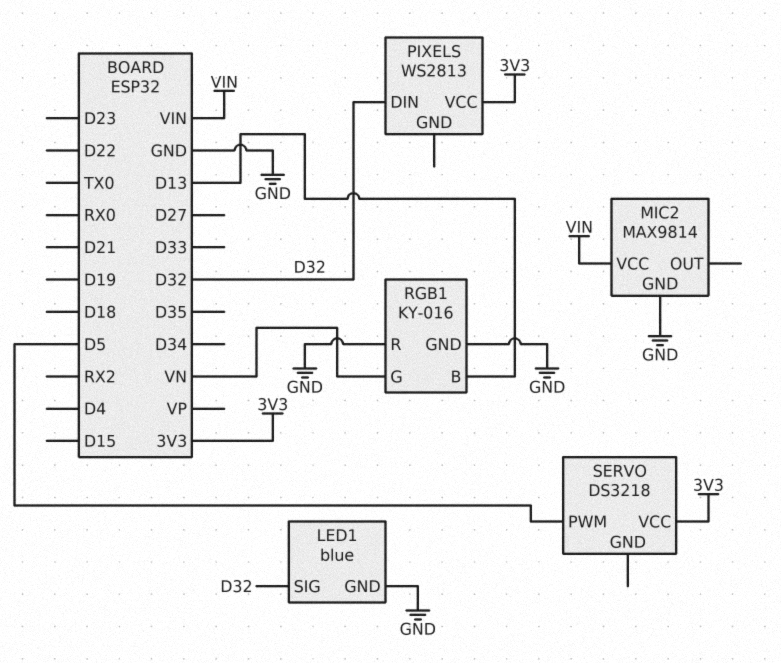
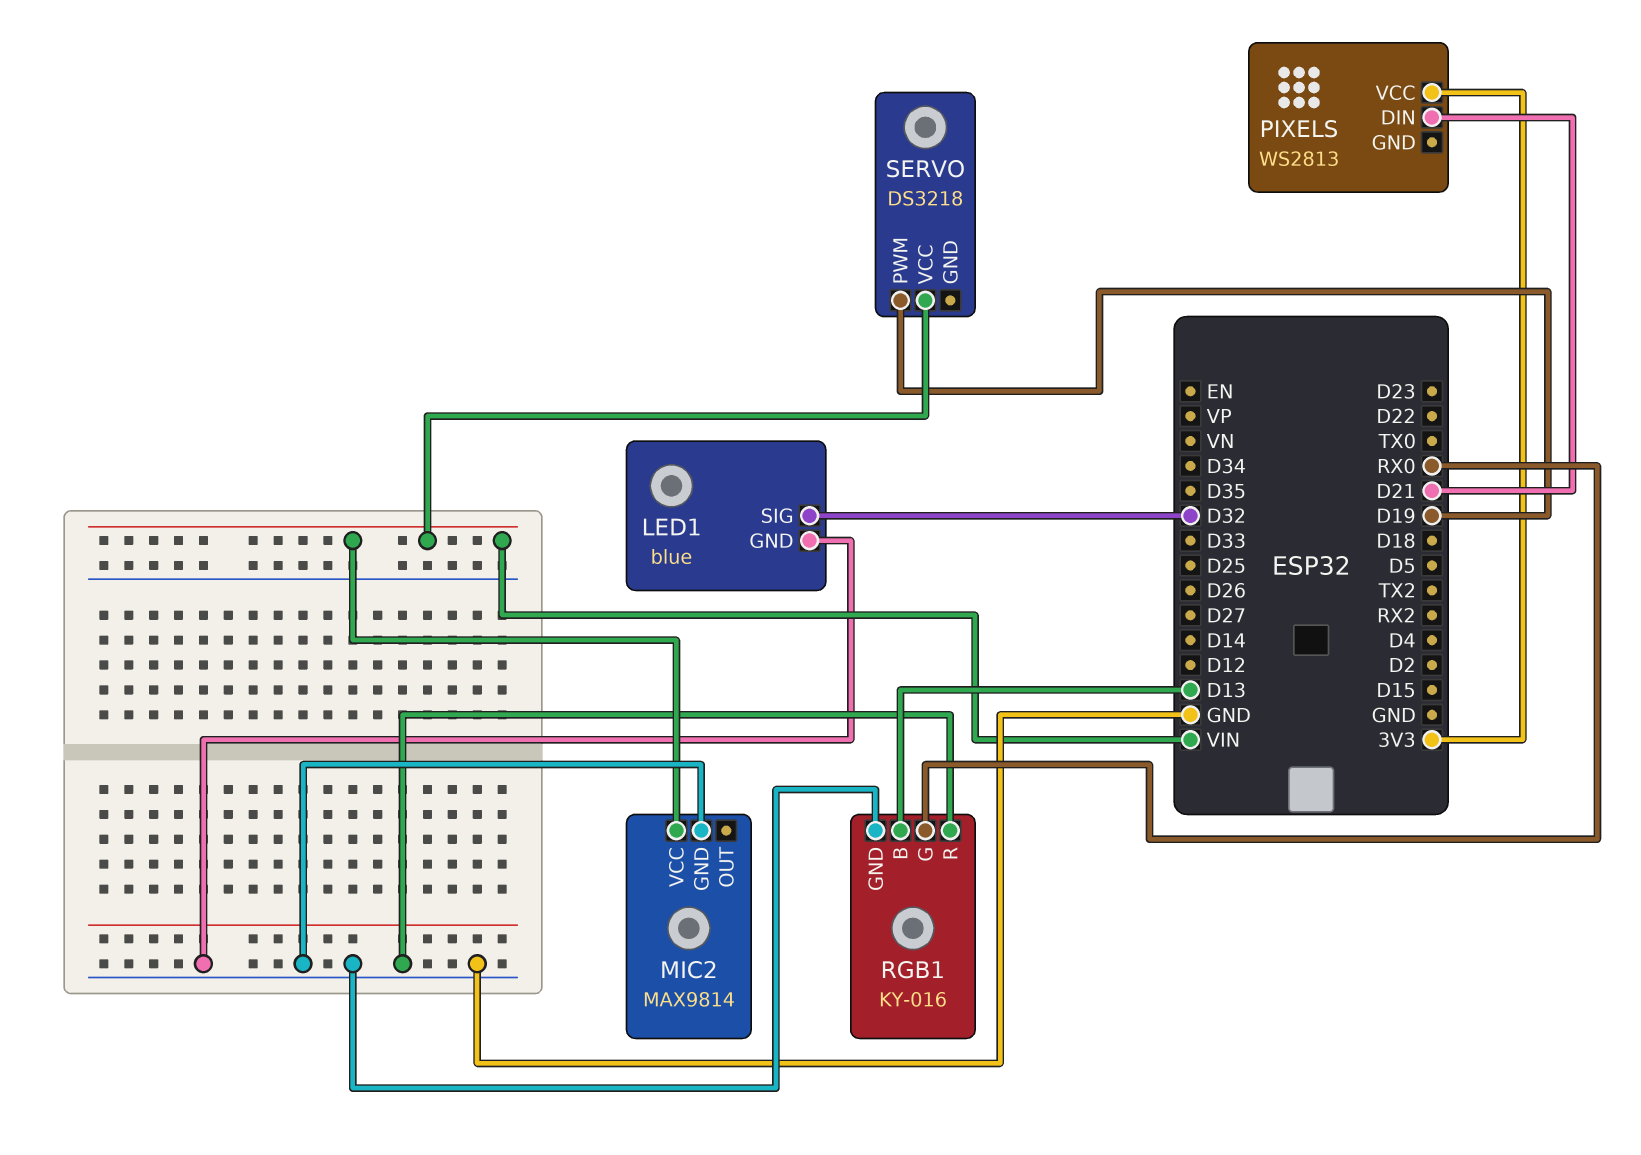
PIXELS pin DIN: D32 -> D21
RGB1 pin G: VN -> RX0
SERVO pin PWM: D5 -> D19
SERVO pin VCC: 3V3 -> VIN

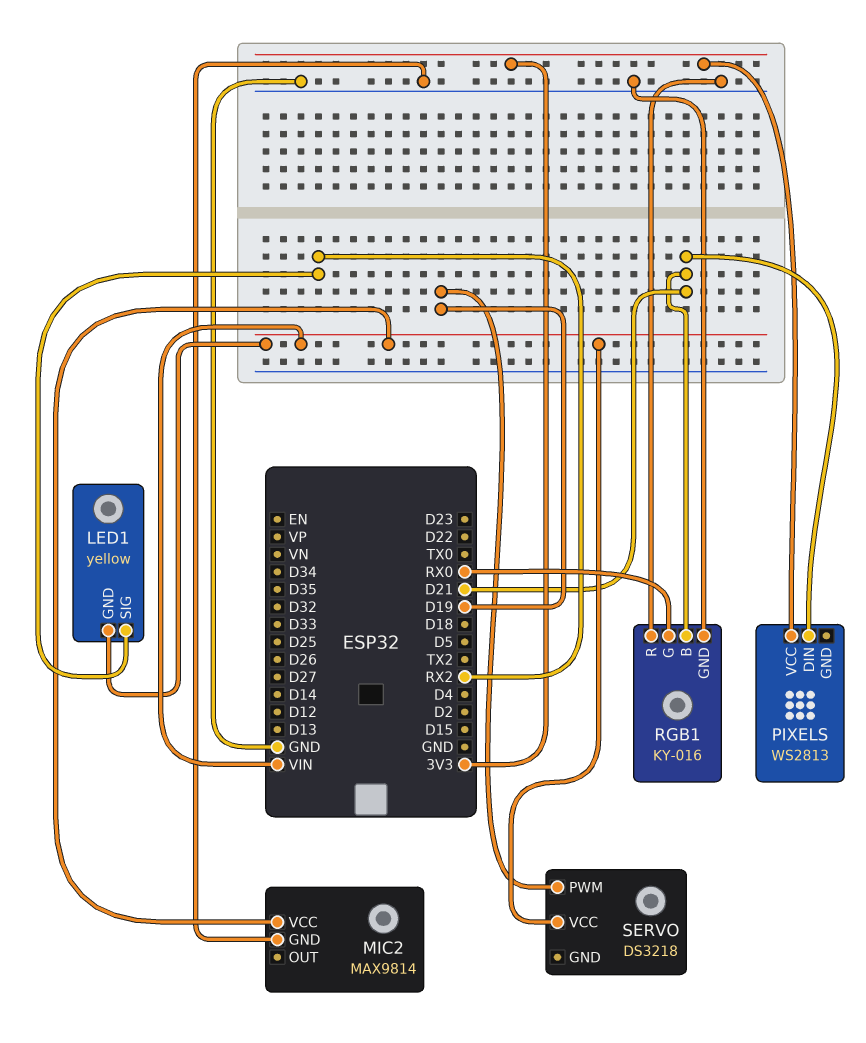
LED1: blue -> yellow
LED1 pin GND: GND -> VIN
LED1 pin SIG: D32 -> RX2
RGB1 pin B: D13 -> D21

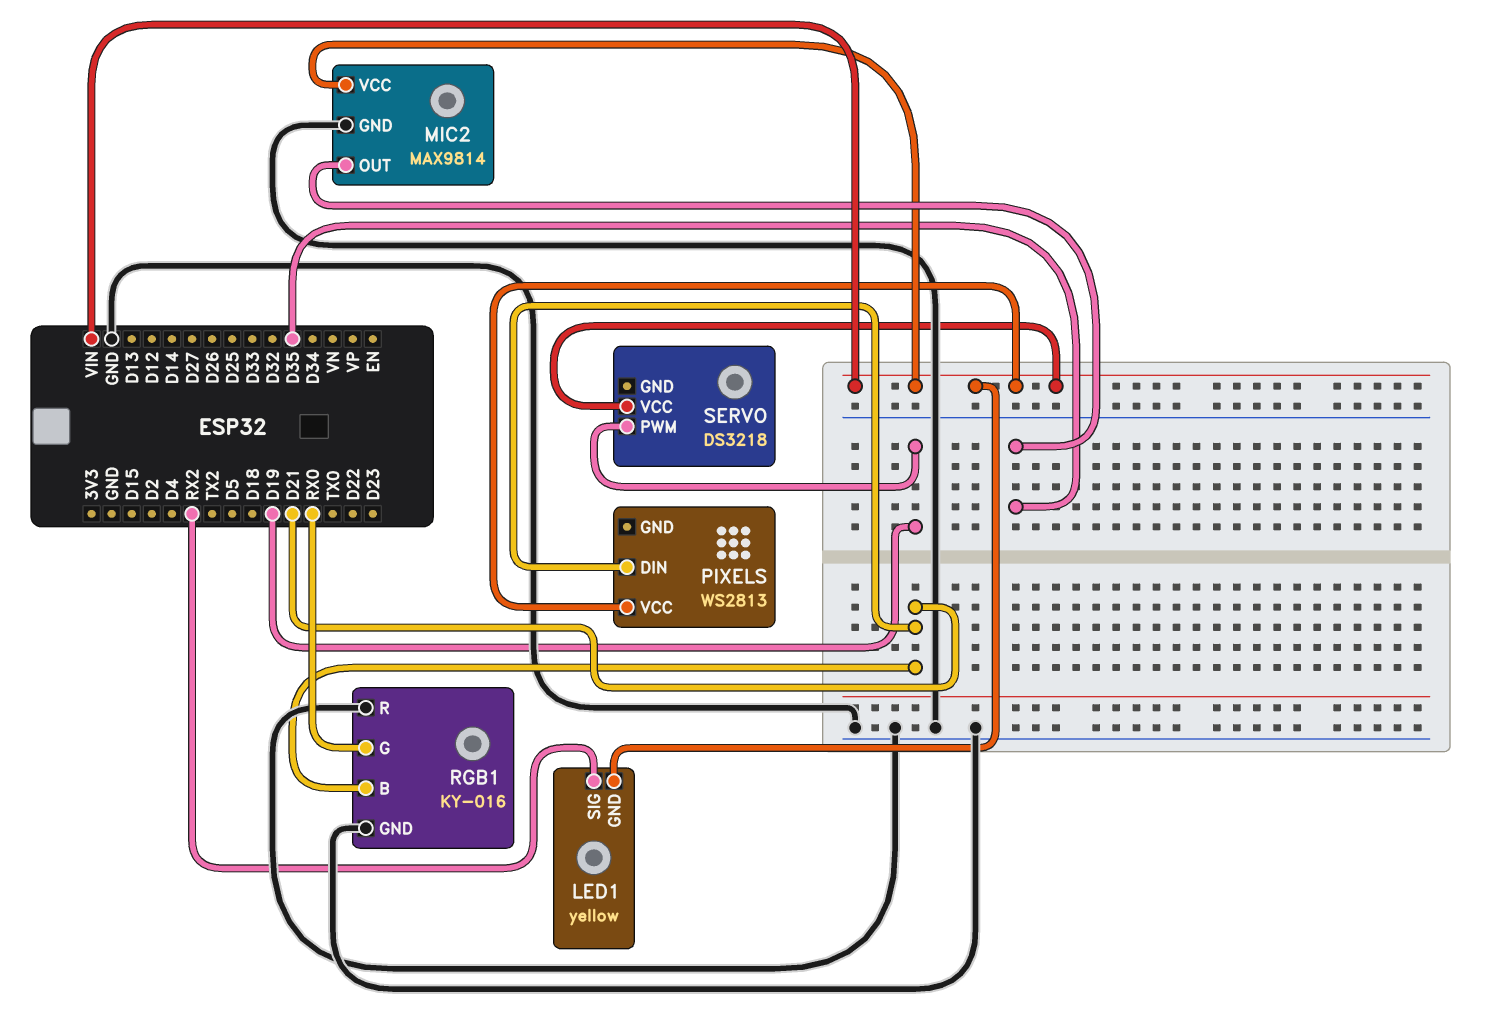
MIC2 pin OUT: none -> D35
PIXELS pin VCC: 3V3 -> VIN

